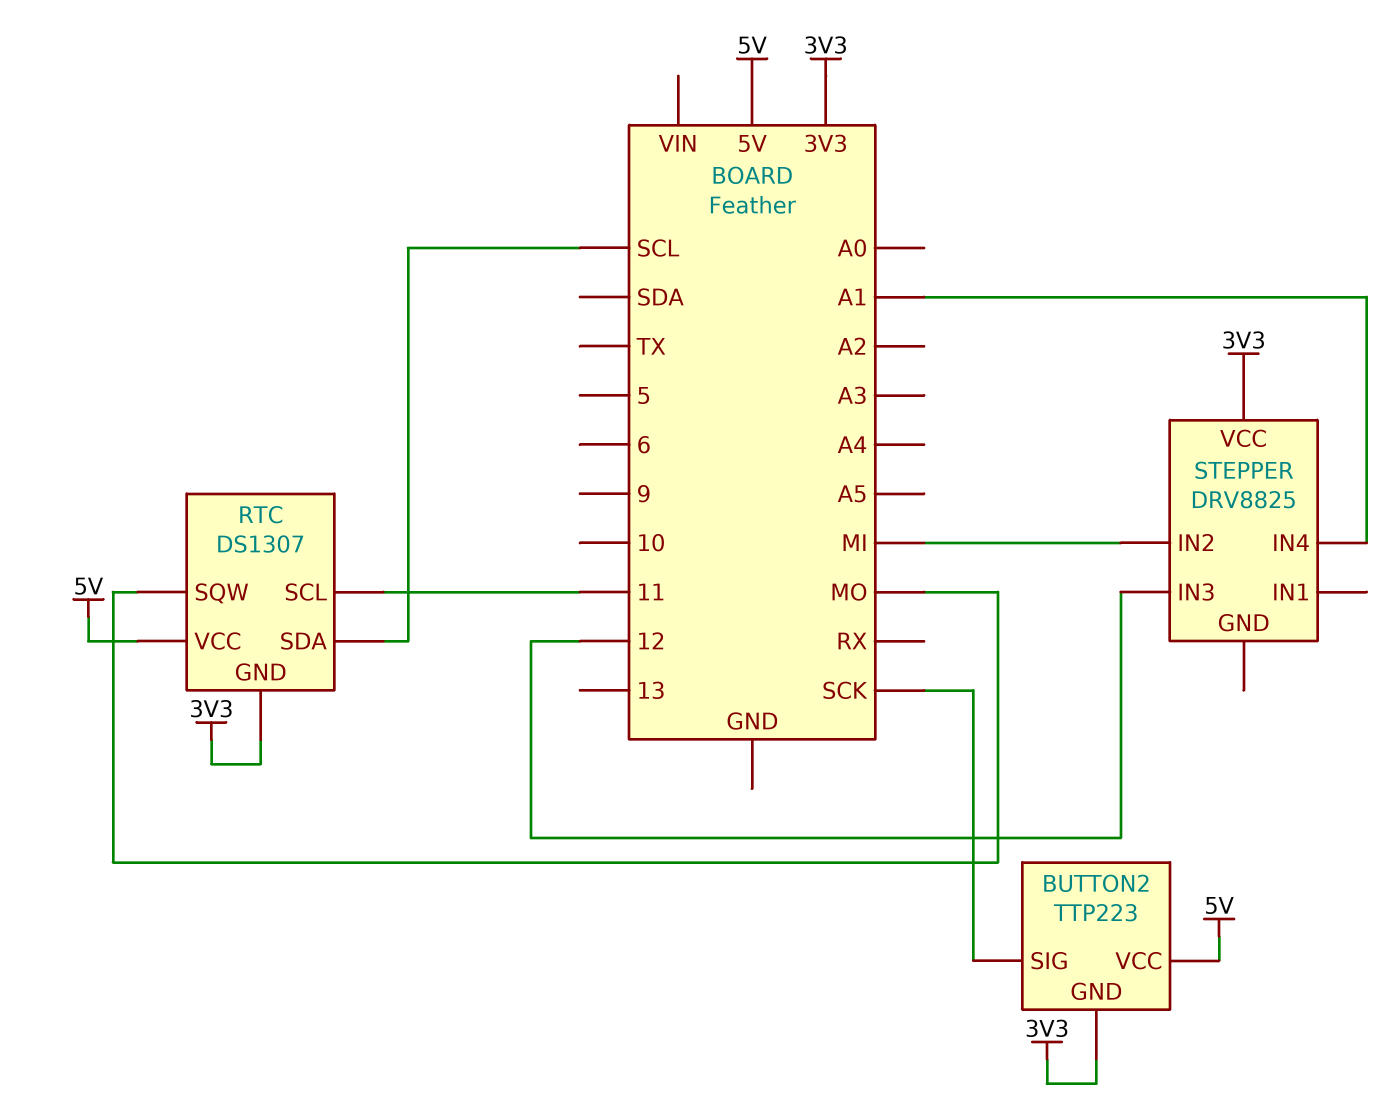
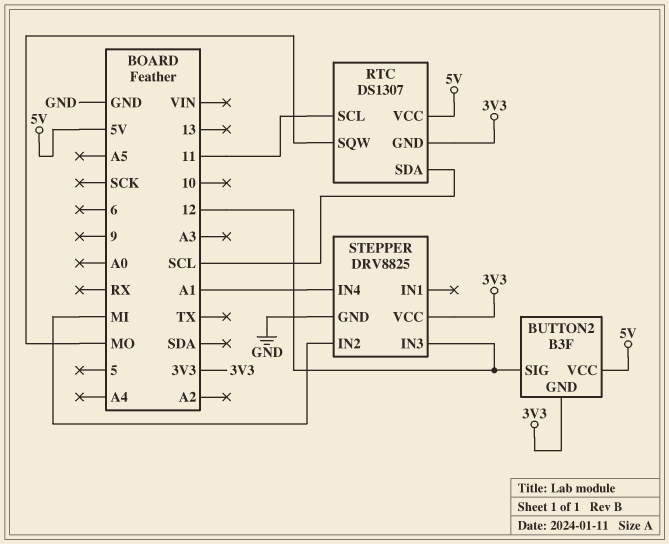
BUTTON2: TTP223 -> B3F
BUTTON2 pin SIG: SCK -> 12
STEPPER pin GND: none -> GND

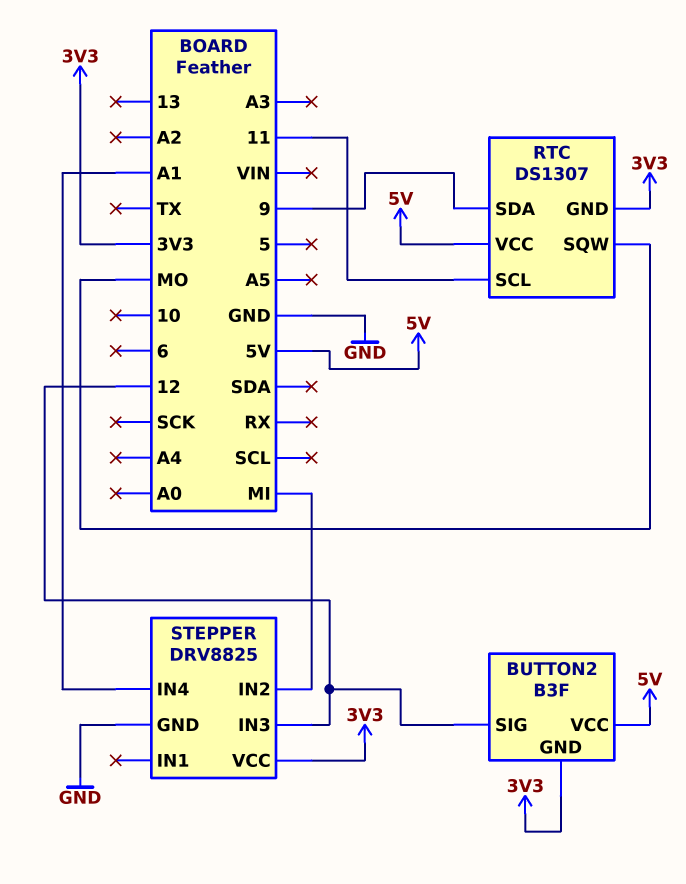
RTC pin SDA: SCL -> 9

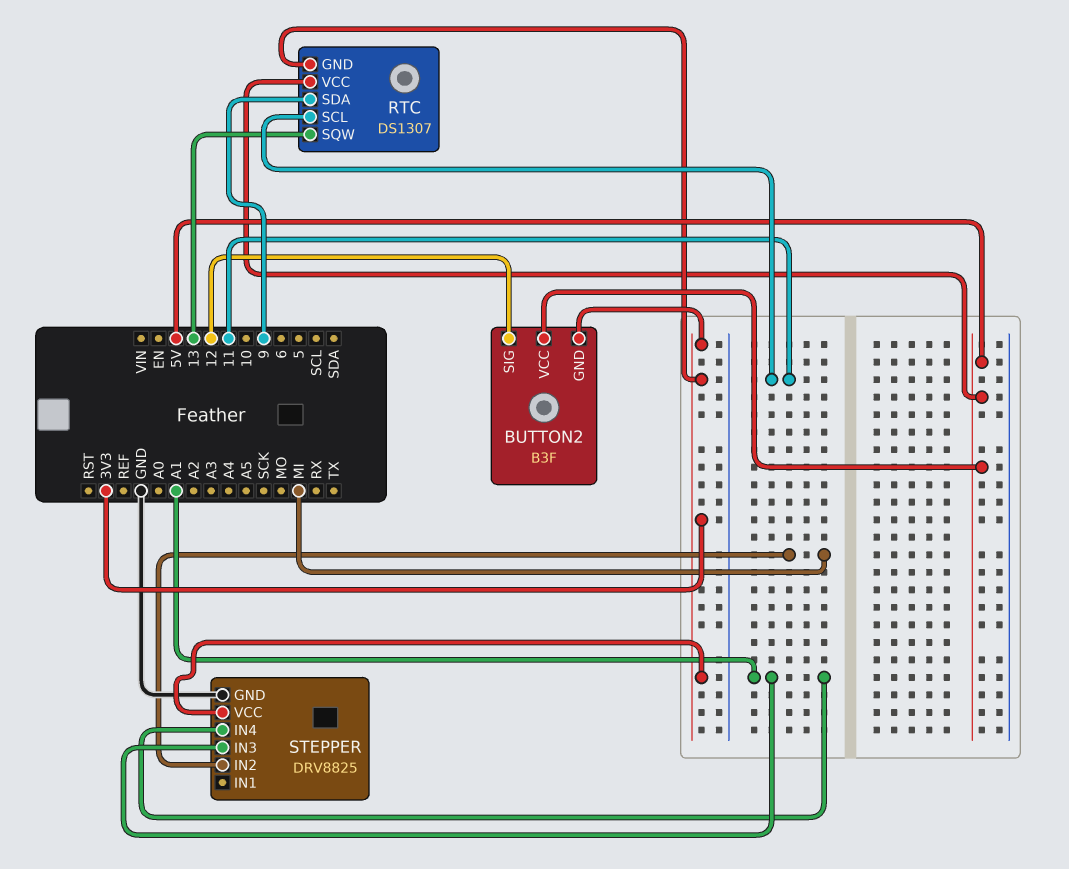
RTC pin SQW: MO -> 13
STEPPER pin IN3: 12 -> A1

